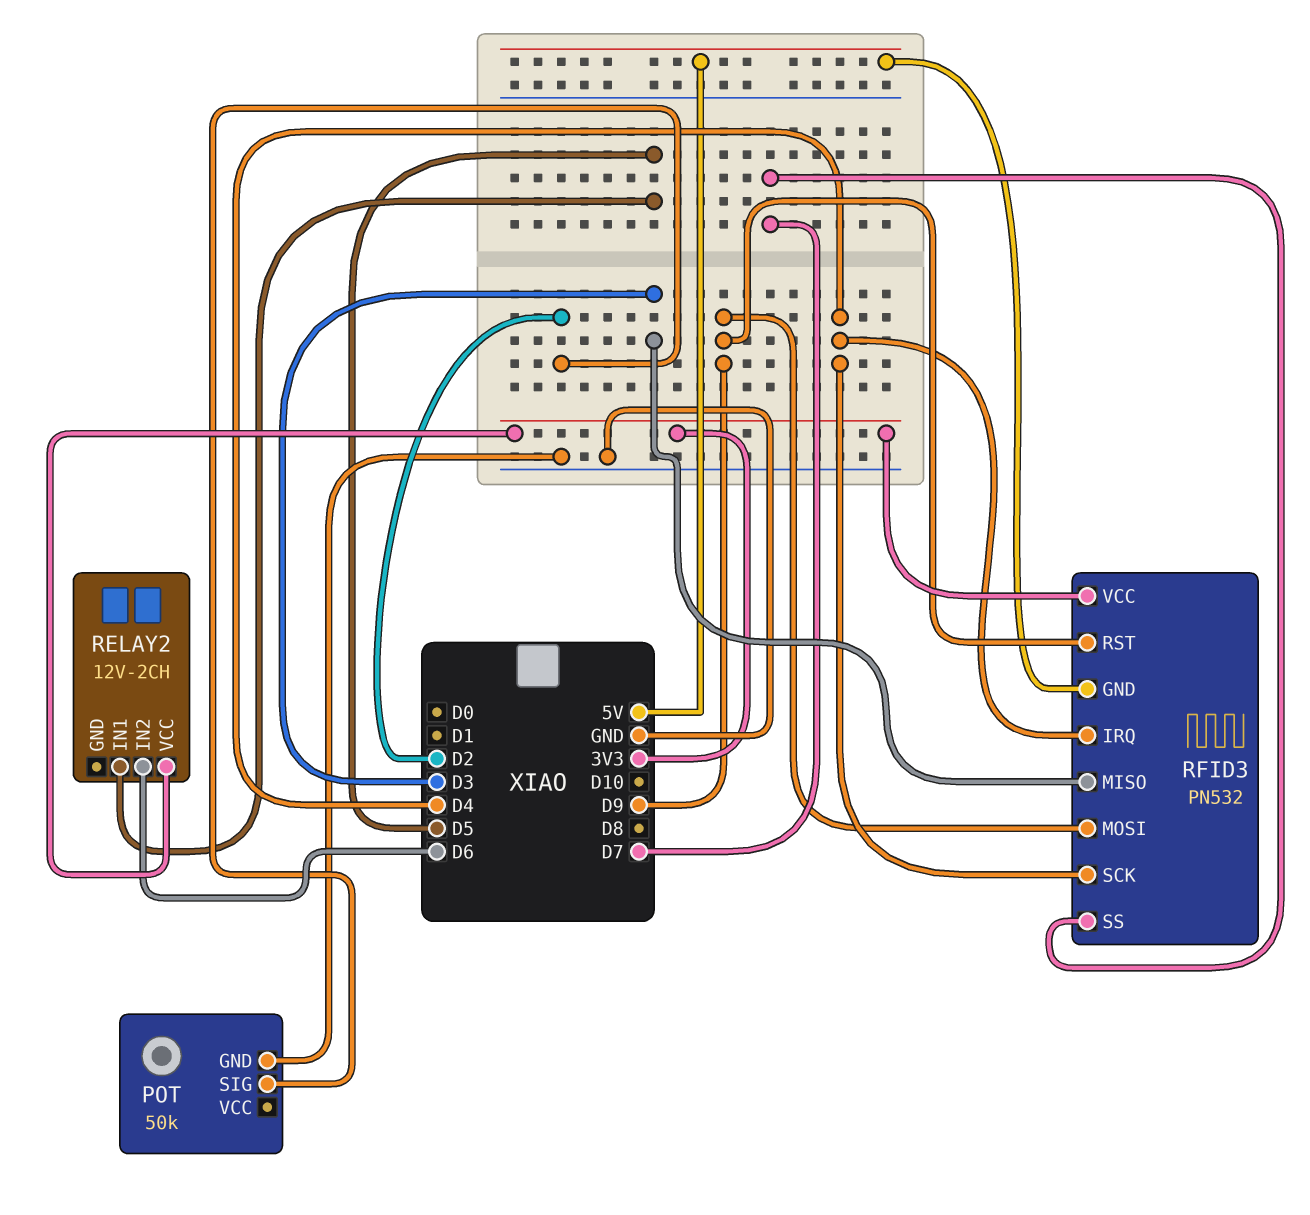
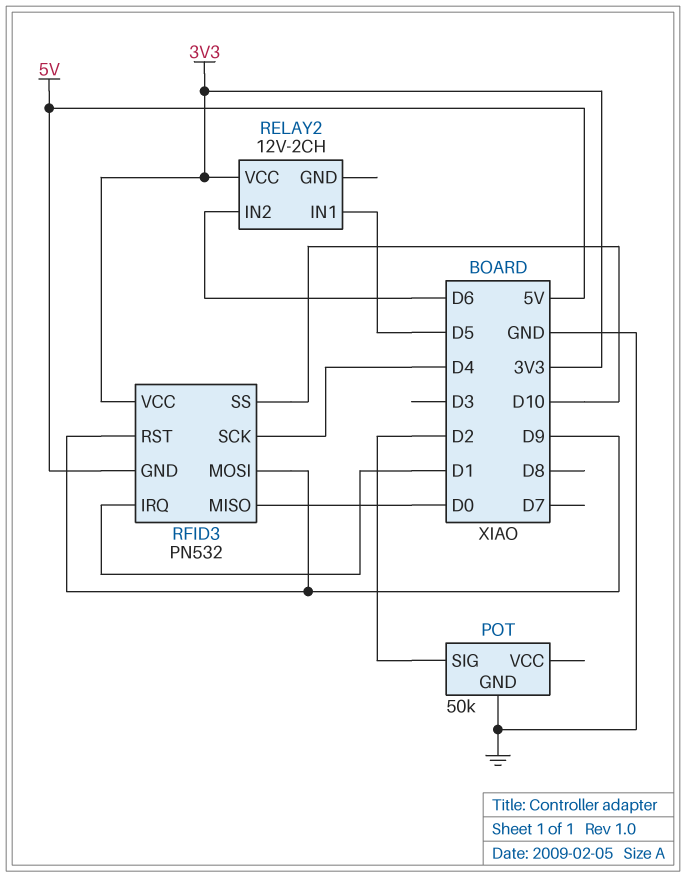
RFID3 pin IRQ: D4 -> D1
RFID3 pin MISO: D3 -> D0
RFID3 pin SS: D7 -> D10

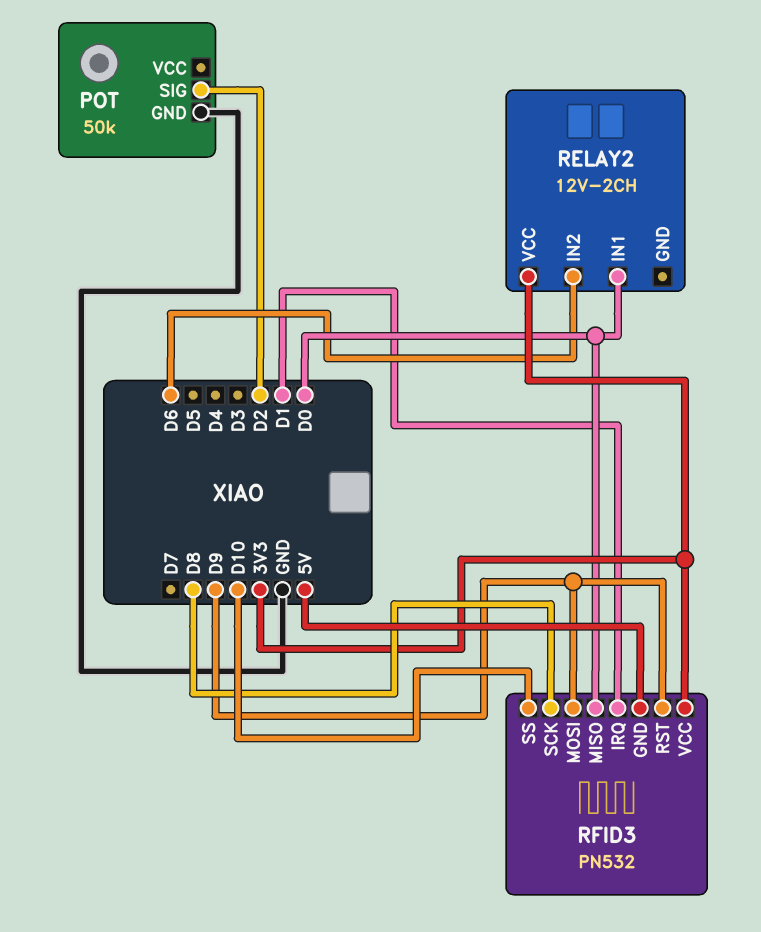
RELAY2 pin IN1: D5 -> D0
RFID3 pin SCK: D4 -> D8

